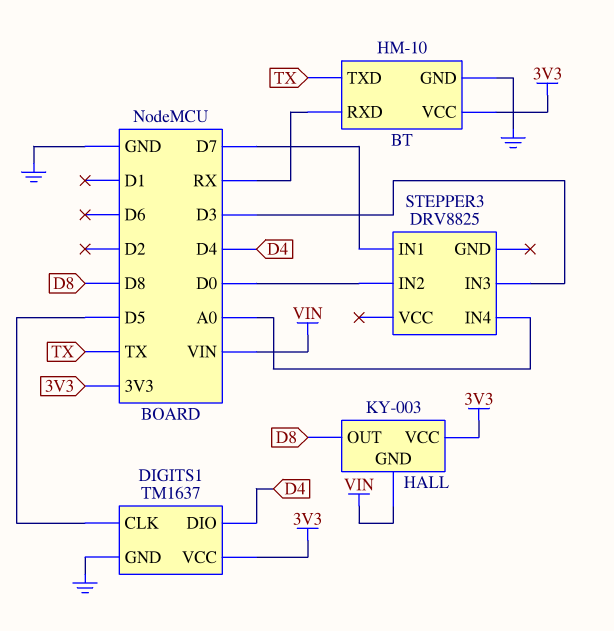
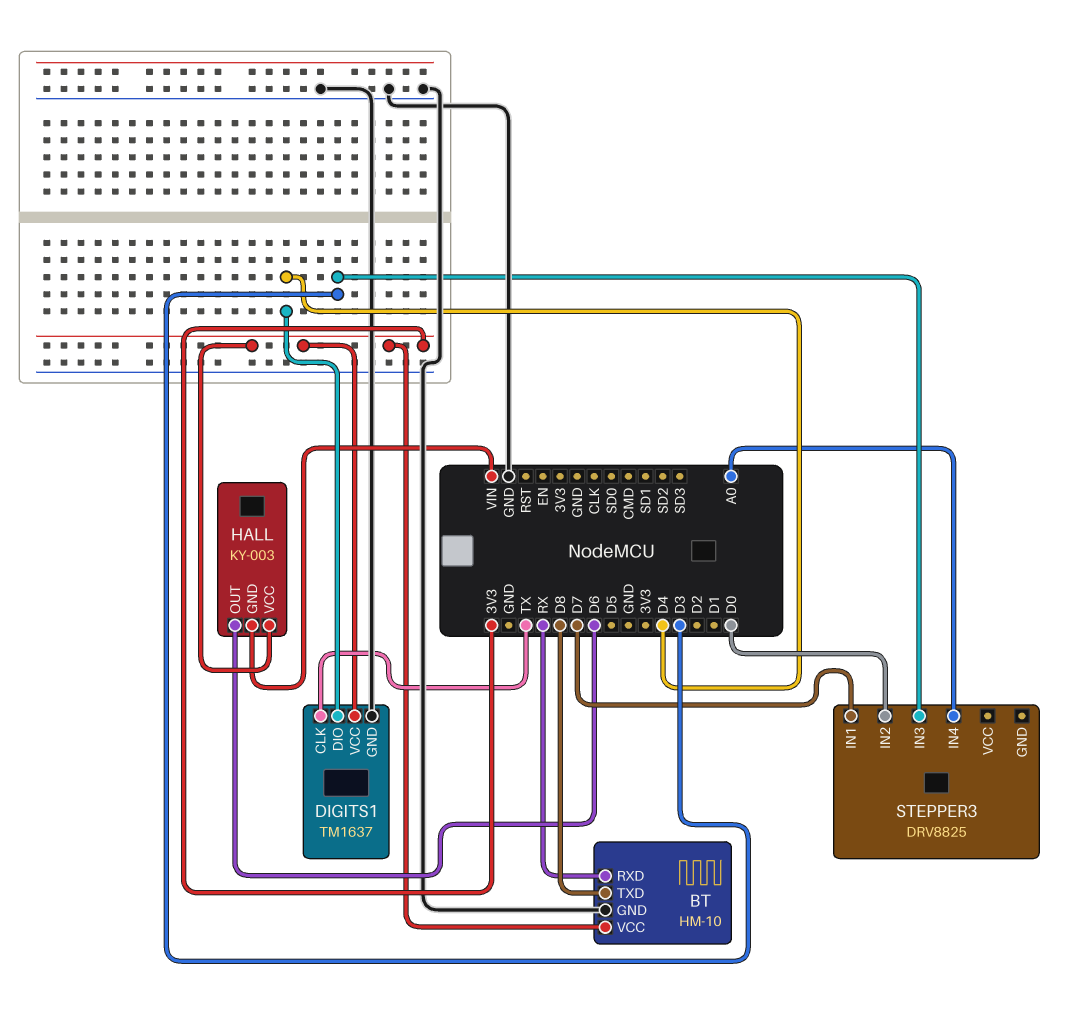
BT pin TXD: TX -> D8
DIGITS1 pin CLK: D5 -> TX
HALL pin OUT: D8 -> D6

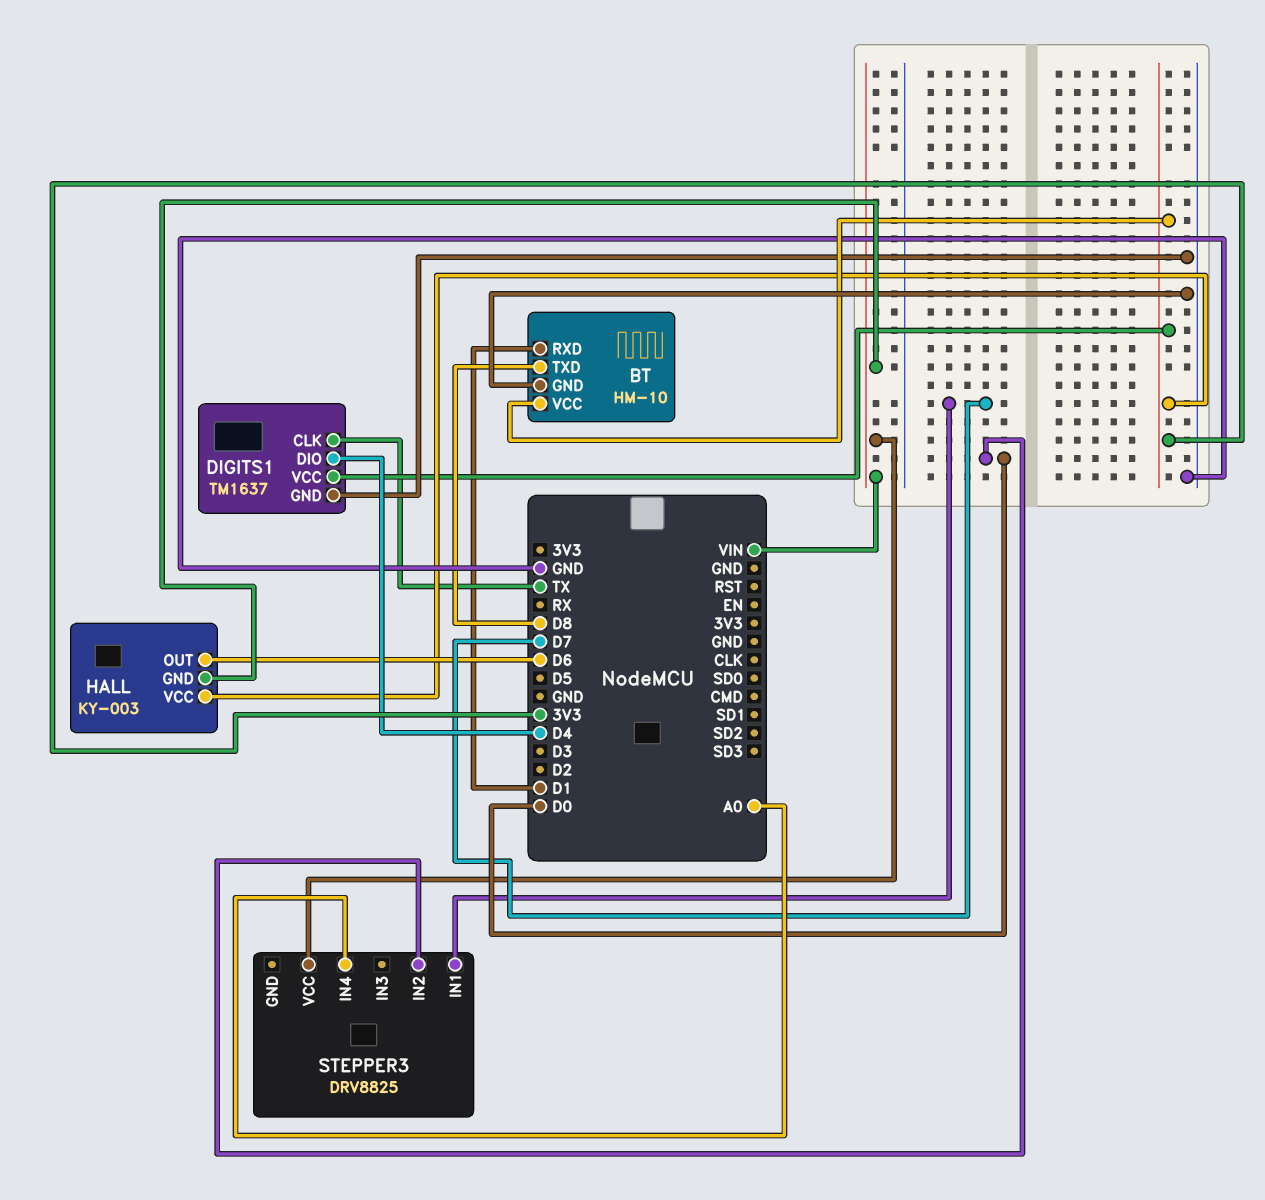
BT pin RXD: RX -> D1
STEPPER3 pin IN3: D3 -> none
STEPPER3 pin VCC: none -> VIN

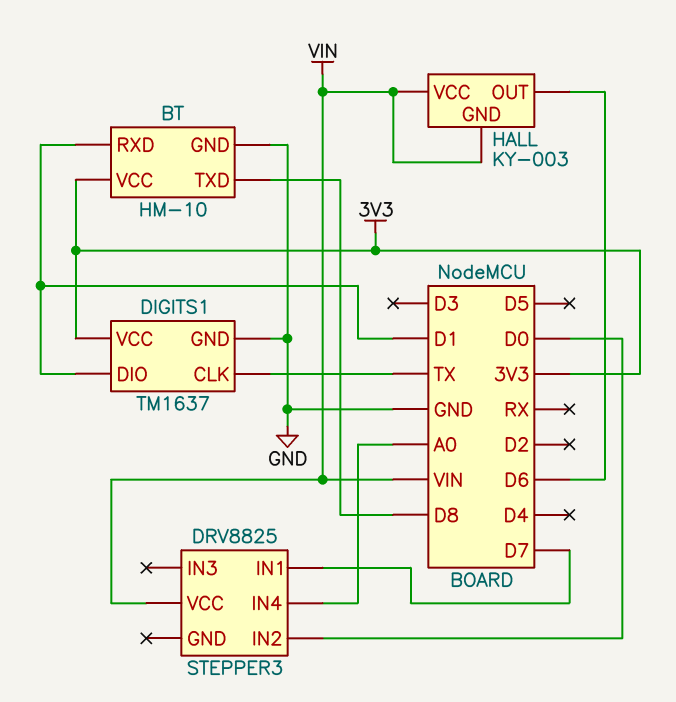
DIGITS1 pin DIO: D4 -> D1
HALL pin VCC: 3V3 -> VIN

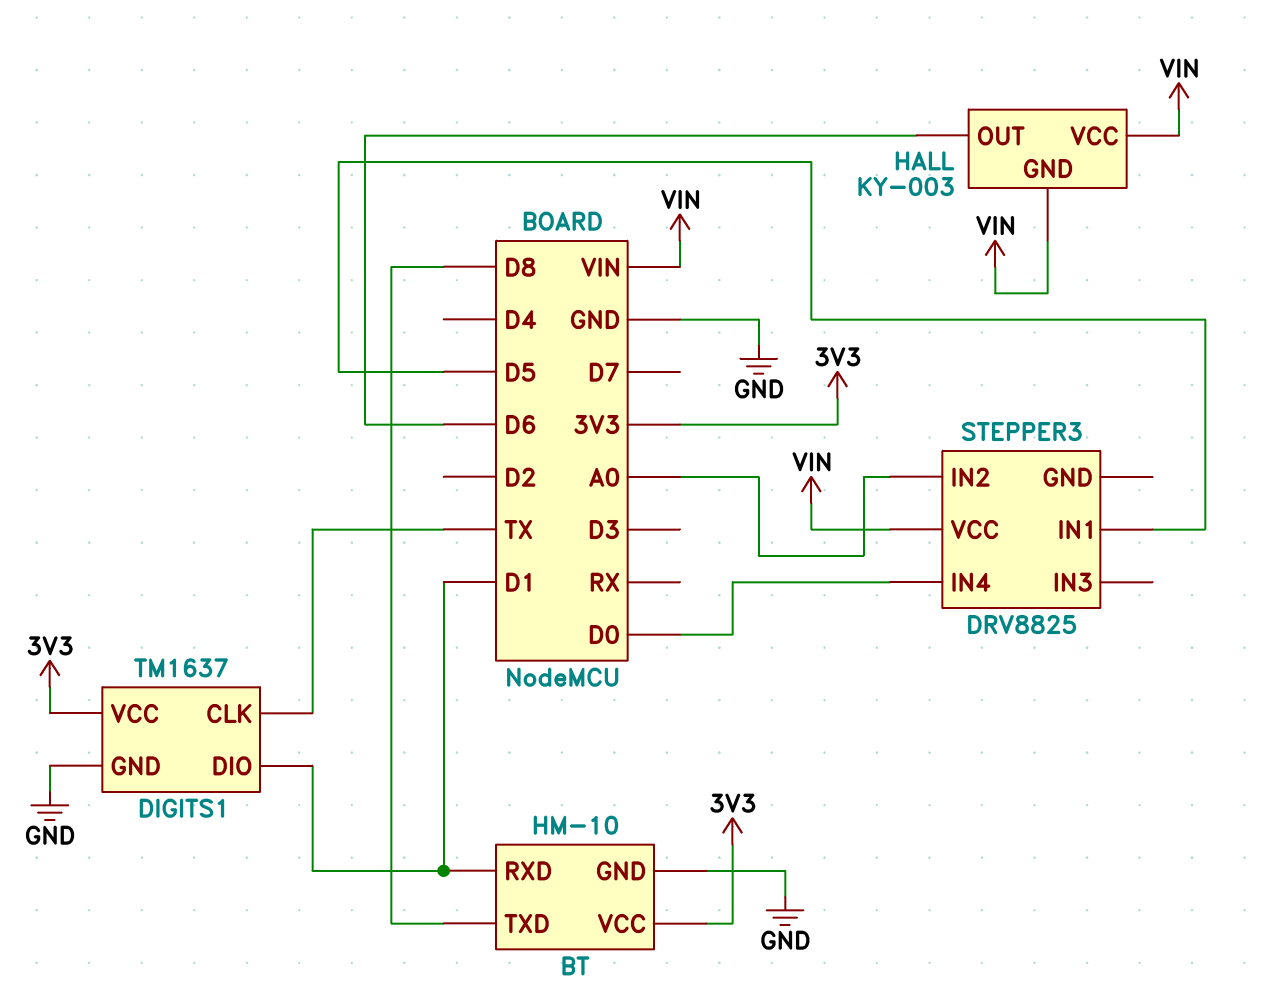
STEPPER3 pin IN1: D7 -> D5
STEPPER3 pin IN2: D0 -> A0
STEPPER3 pin IN4: A0 -> D0

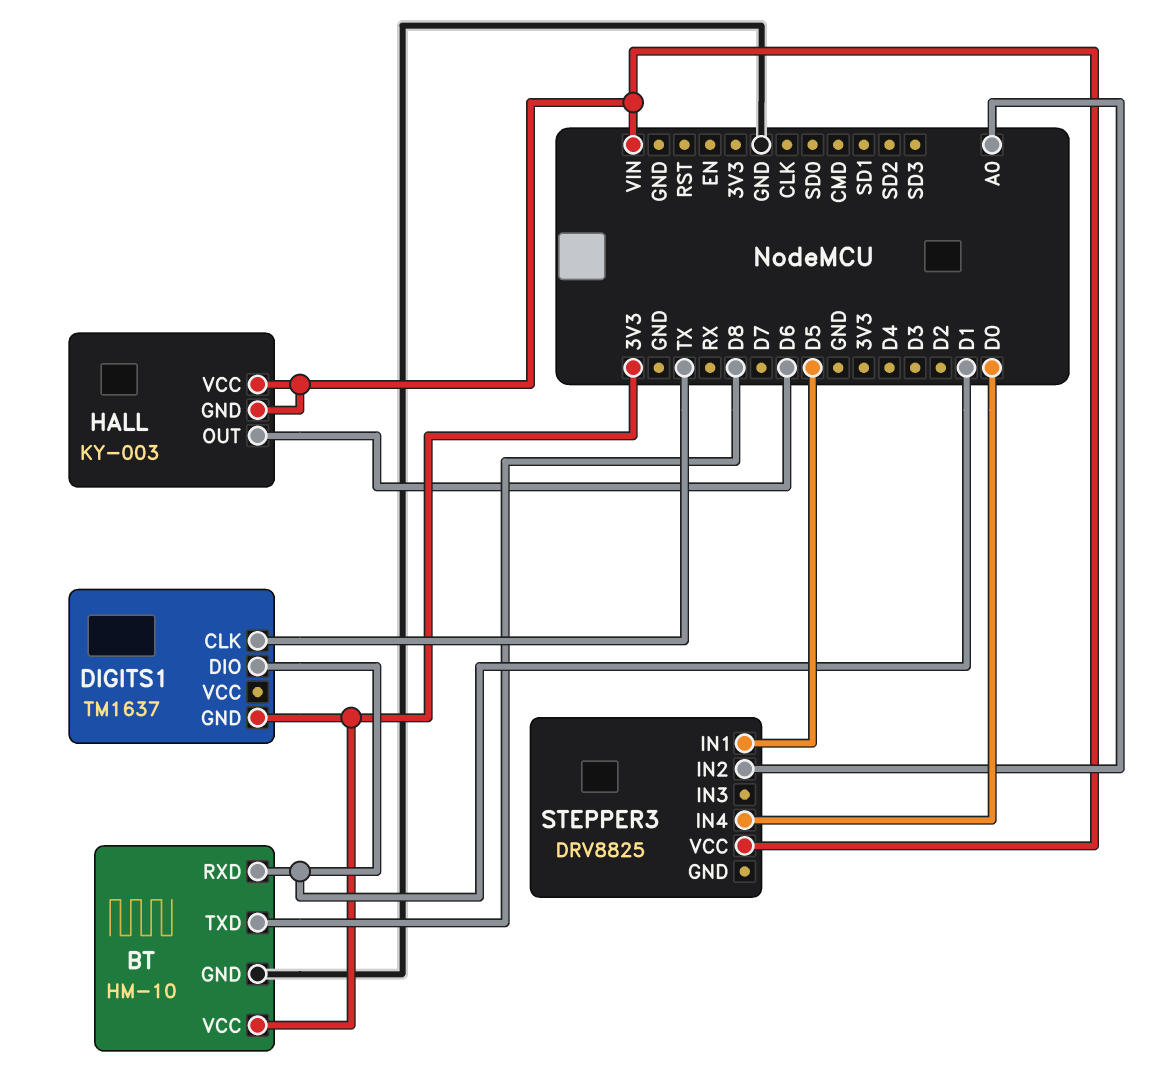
DIGITS1 pin GND: GND -> 3V3
DIGITS1 pin VCC: 3V3 -> none

